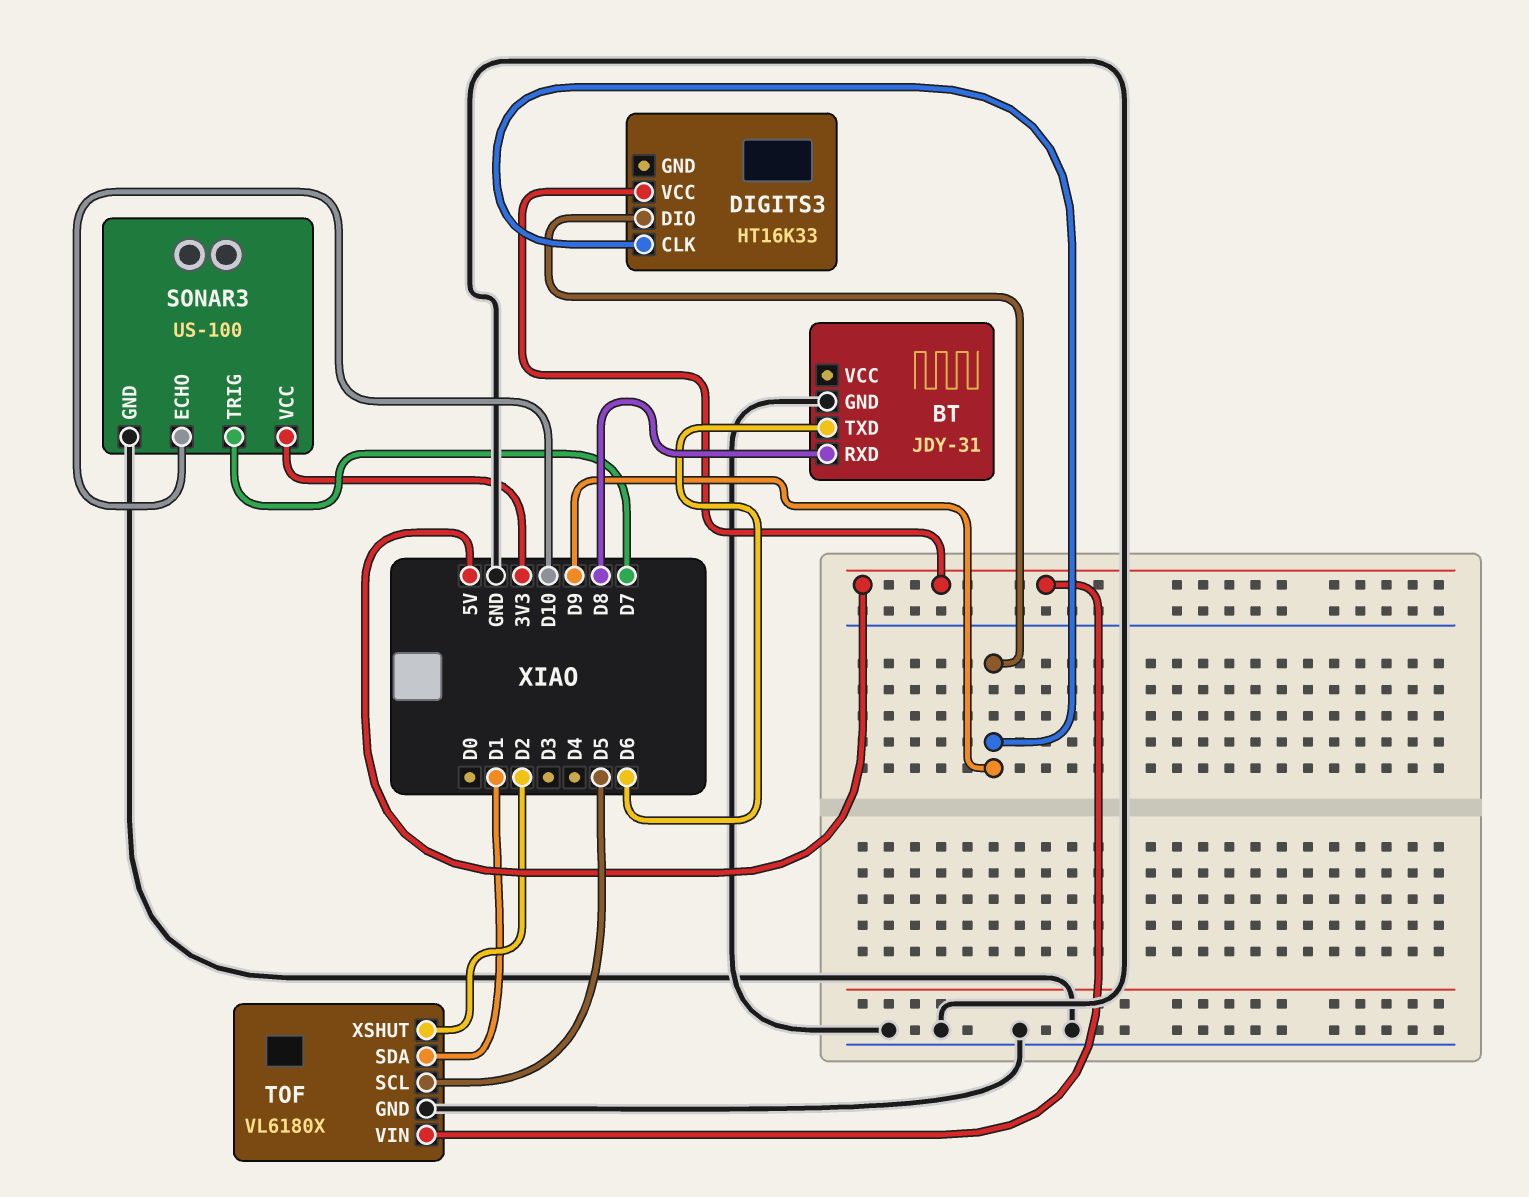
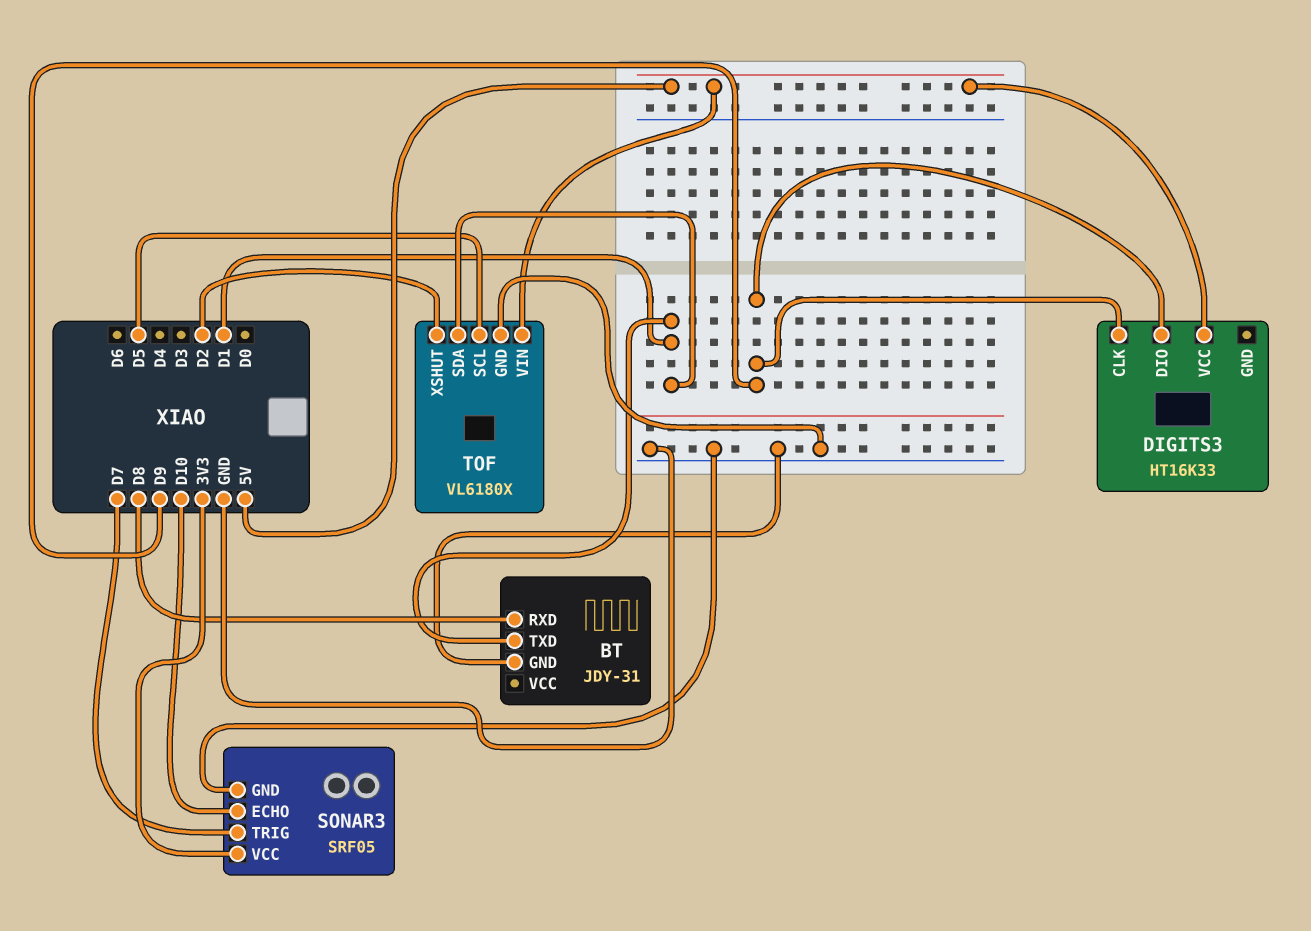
BT pin TXD: D6 -> D1
SONAR3: US-100 -> SRF05

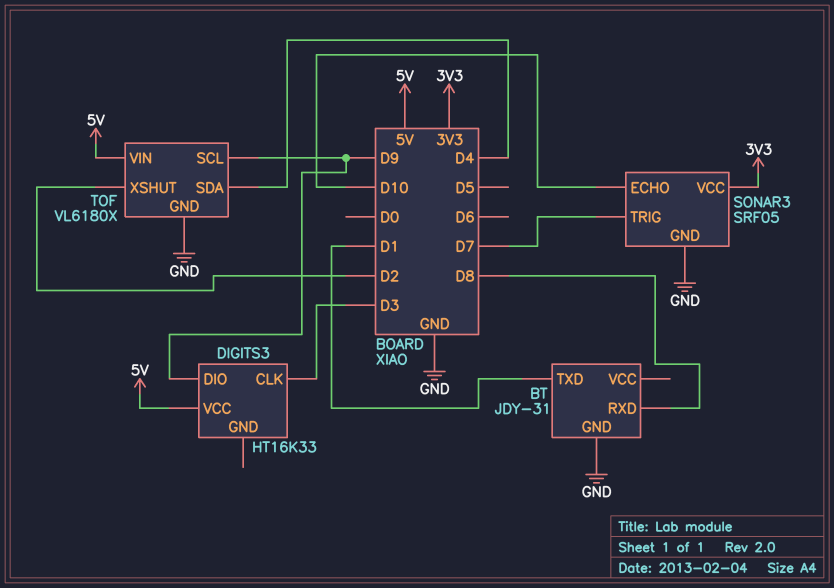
DIGITS3 pin CLK: D9 -> D3
TOF pin SCL: D5 -> D9
TOF pin SDA: D1 -> D4

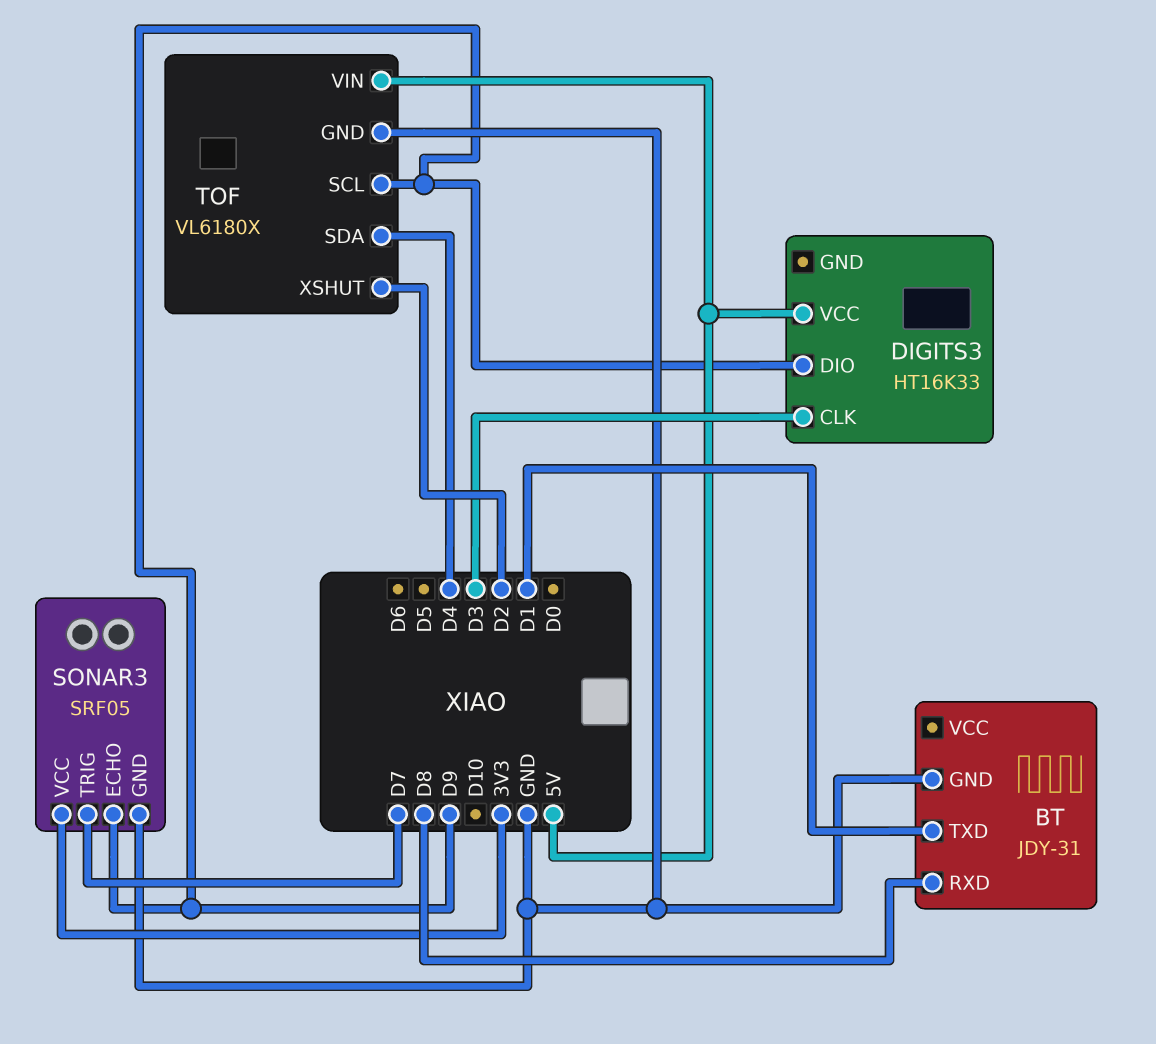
SONAR3 pin ECHO: D10 -> D9

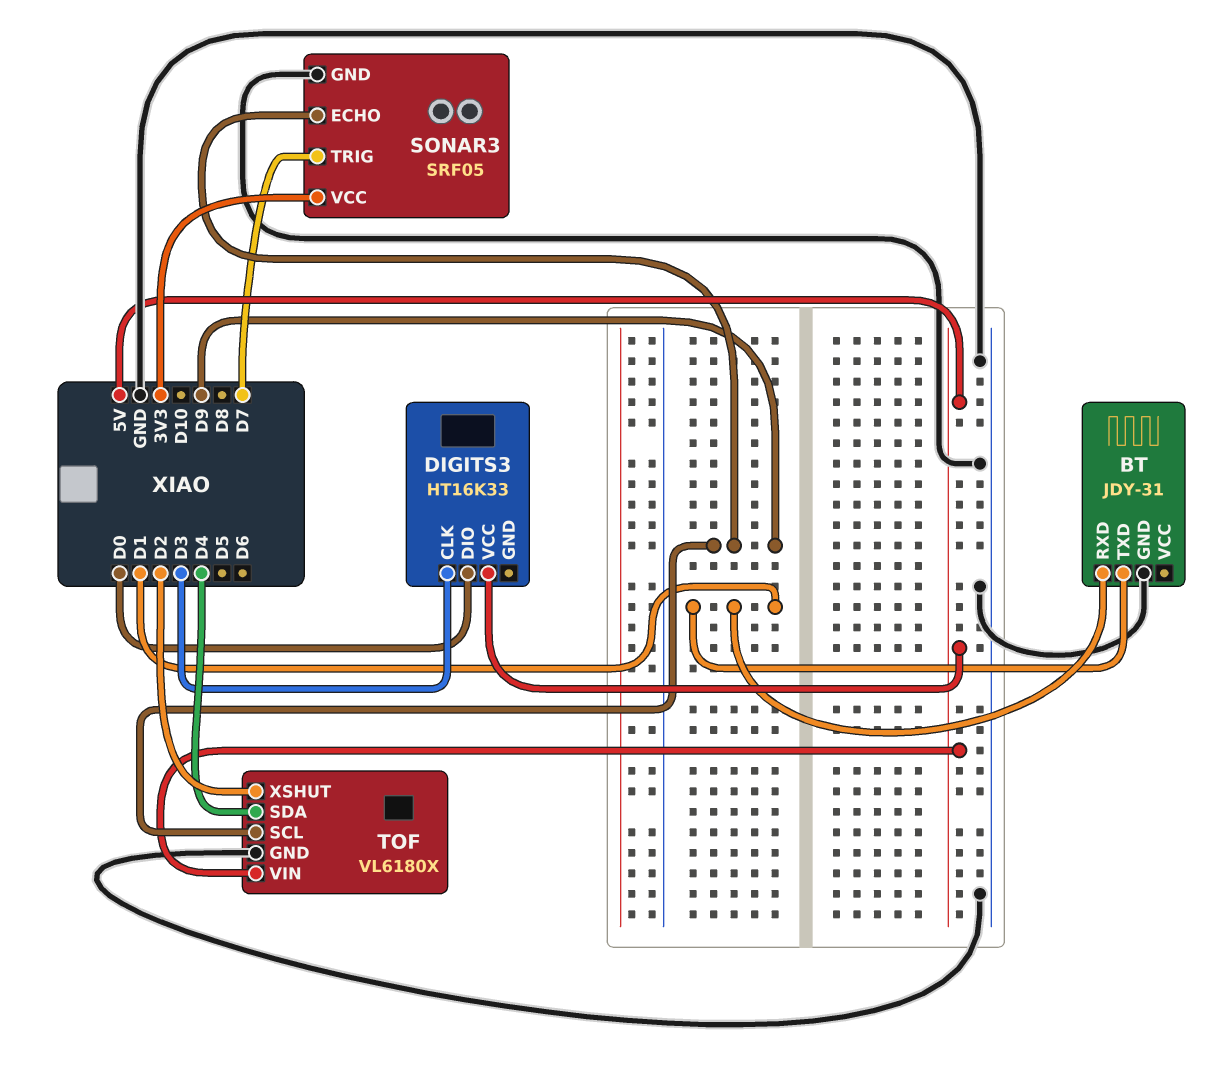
BT pin RXD: D8 -> D1
DIGITS3 pin DIO: D9 -> D0

